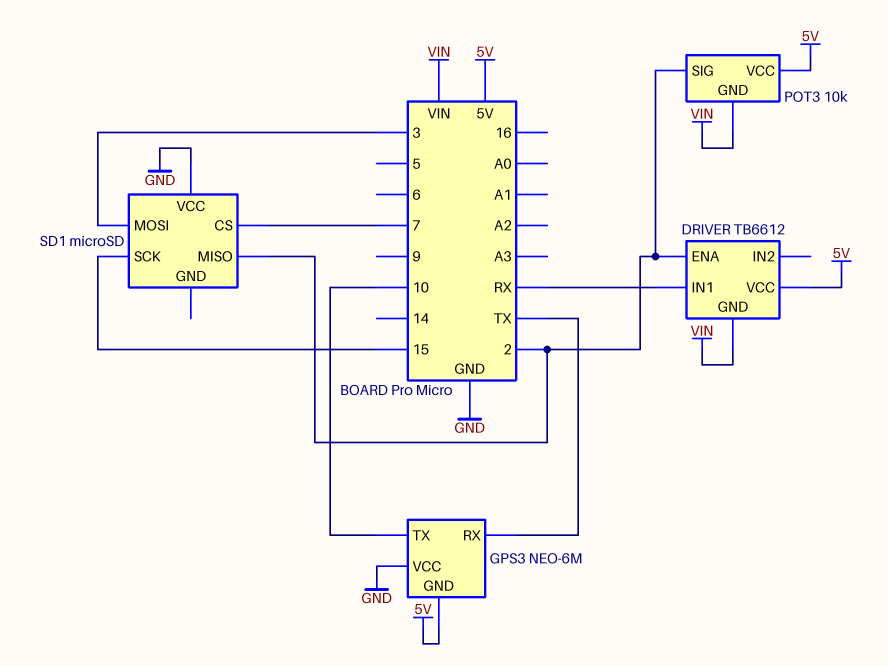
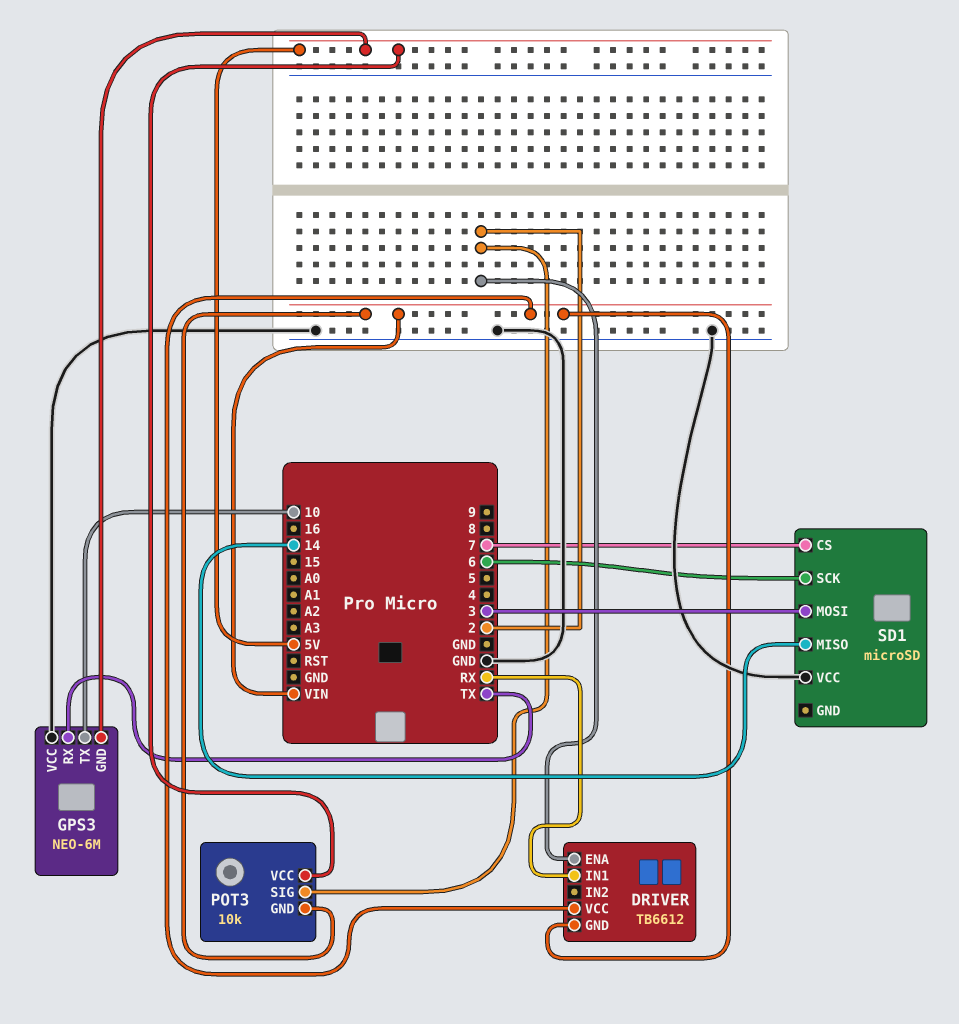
DRIVER pin VCC: 5V -> VIN
SD1 pin MISO: 2 -> 14
SD1 pin SCK: 15 -> 6

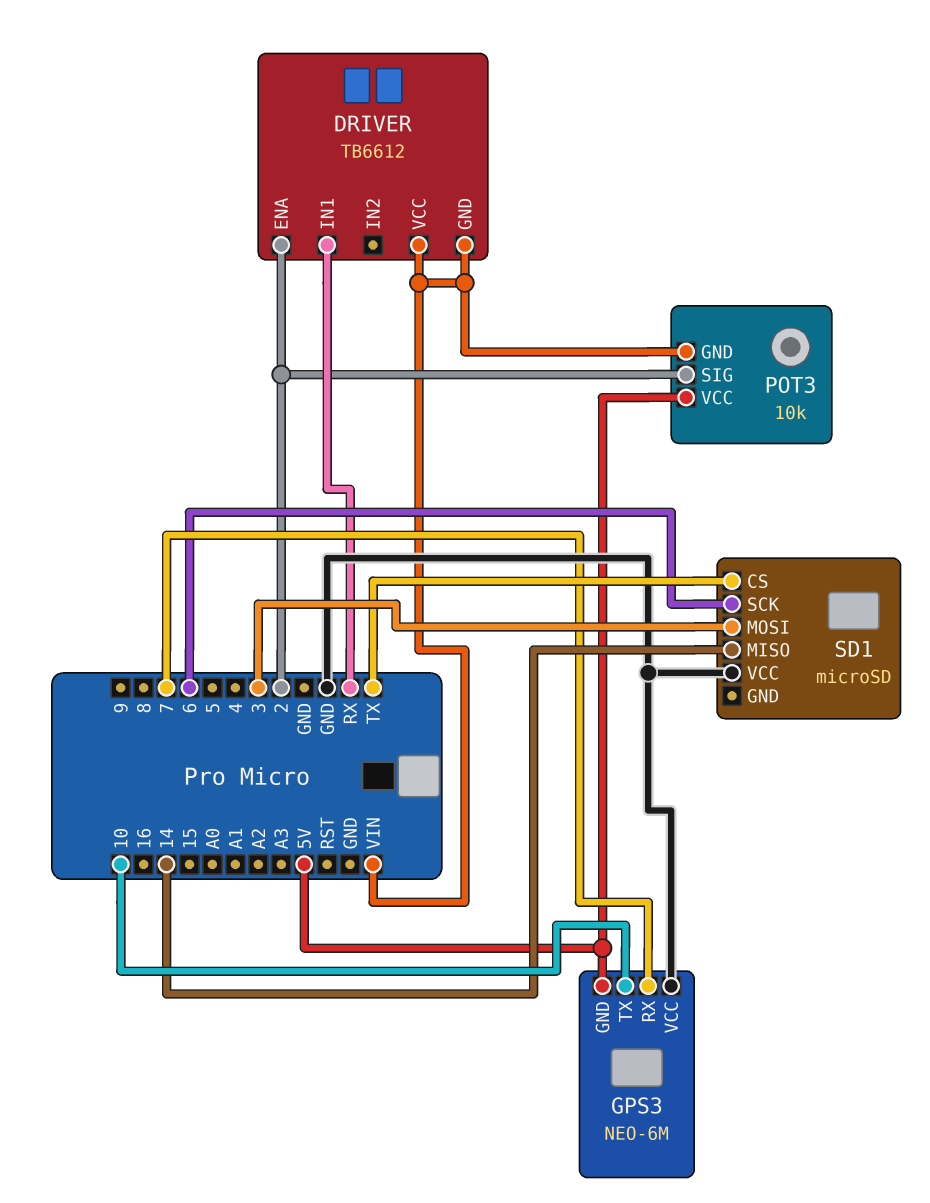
GPS3 pin RX: TX -> 7
SD1 pin CS: 7 -> TX

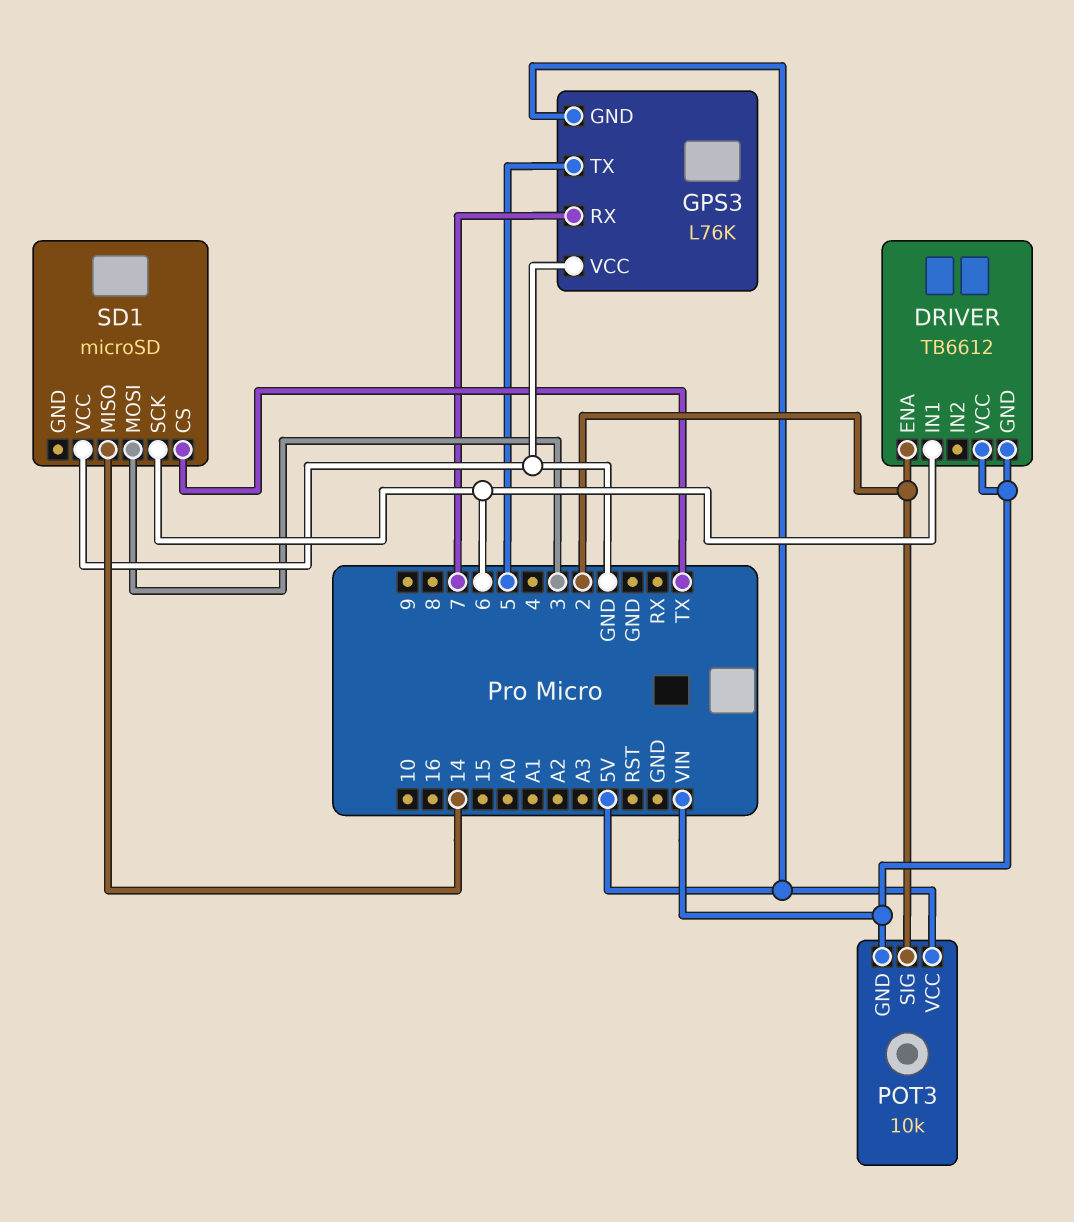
DRIVER pin IN1: RX -> 6
GPS3: NEO-6M -> L76K
GPS3 pin TX: 10 -> 5

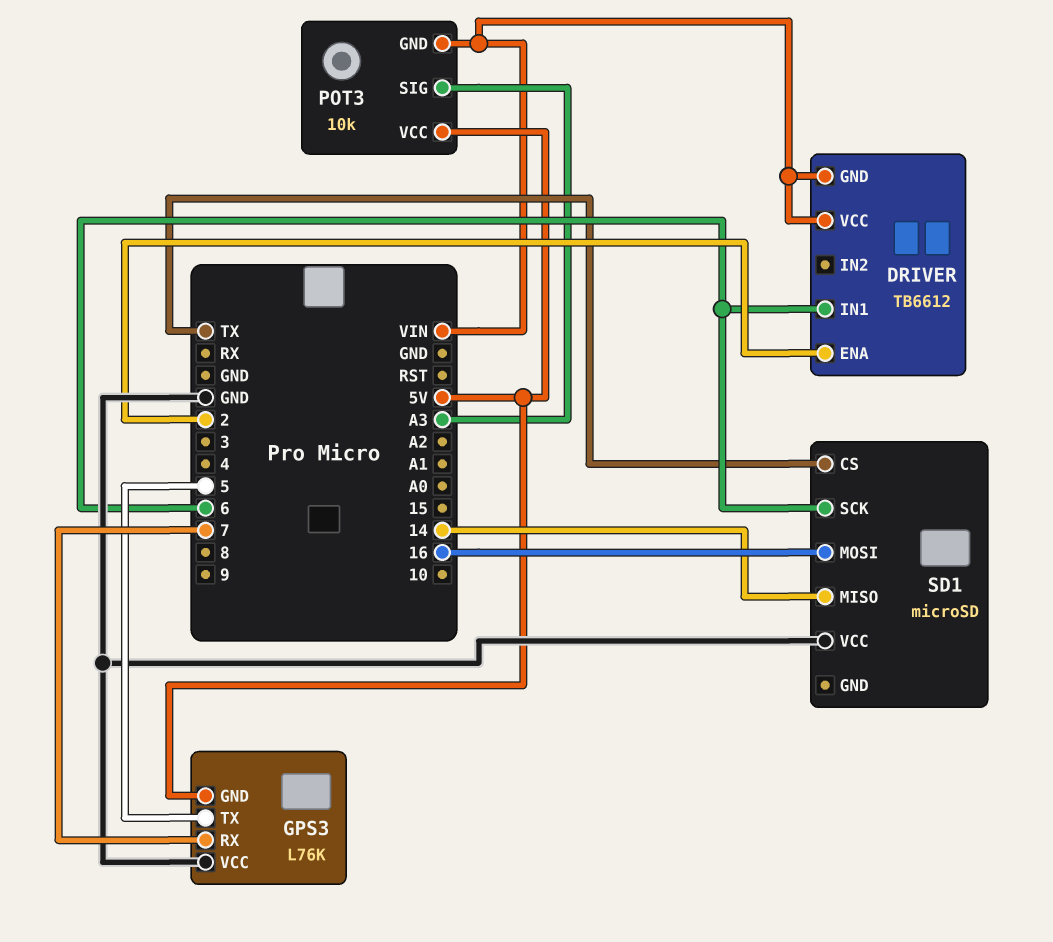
POT3 pin SIG: 2 -> A3
SD1 pin MOSI: 3 -> 16

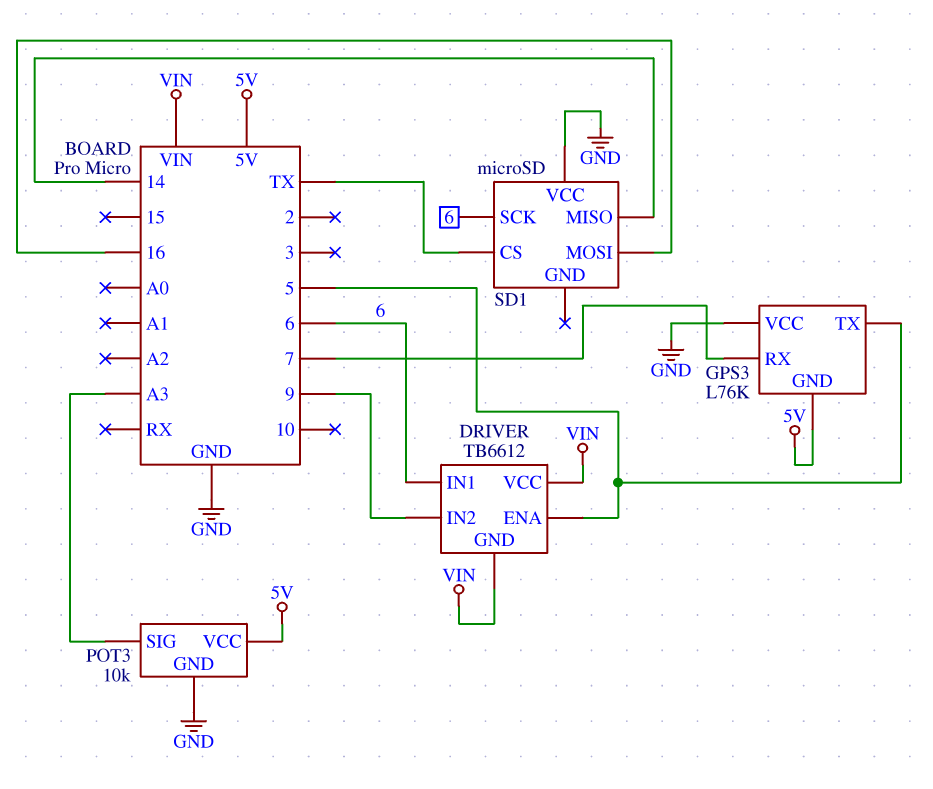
DRIVER pin ENA: 2 -> 5
DRIVER pin IN2: none -> 9
POT3 pin GND: VIN -> GND

